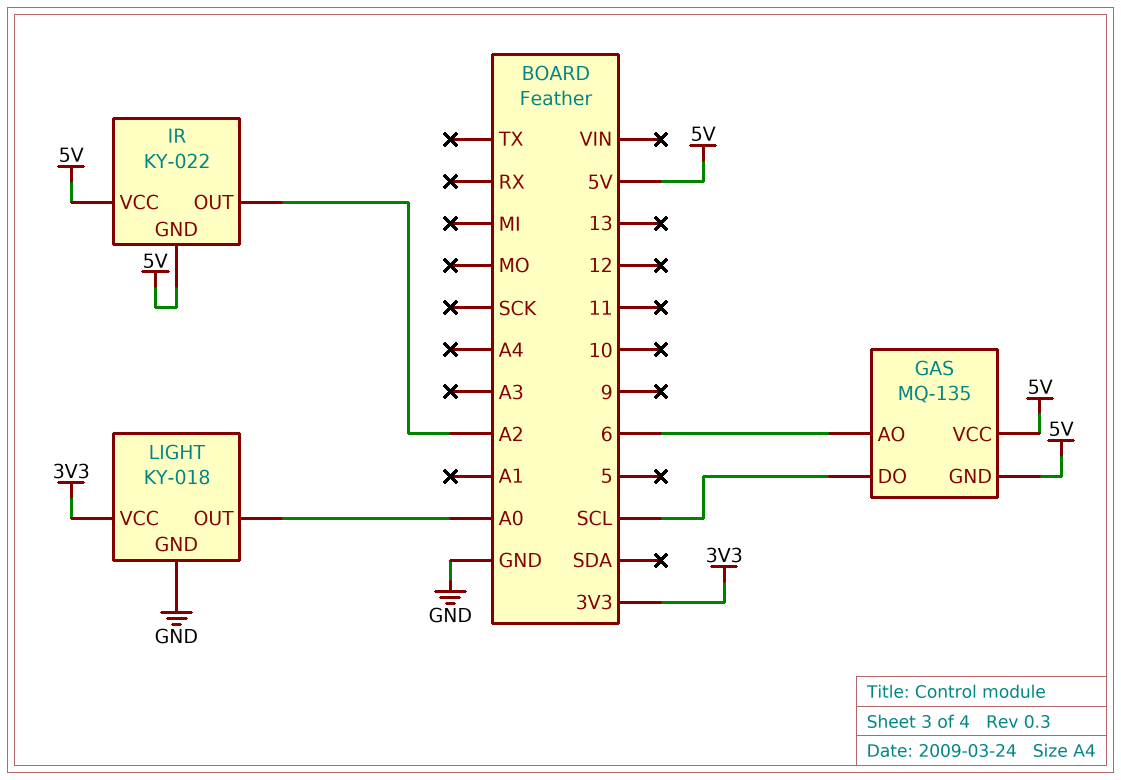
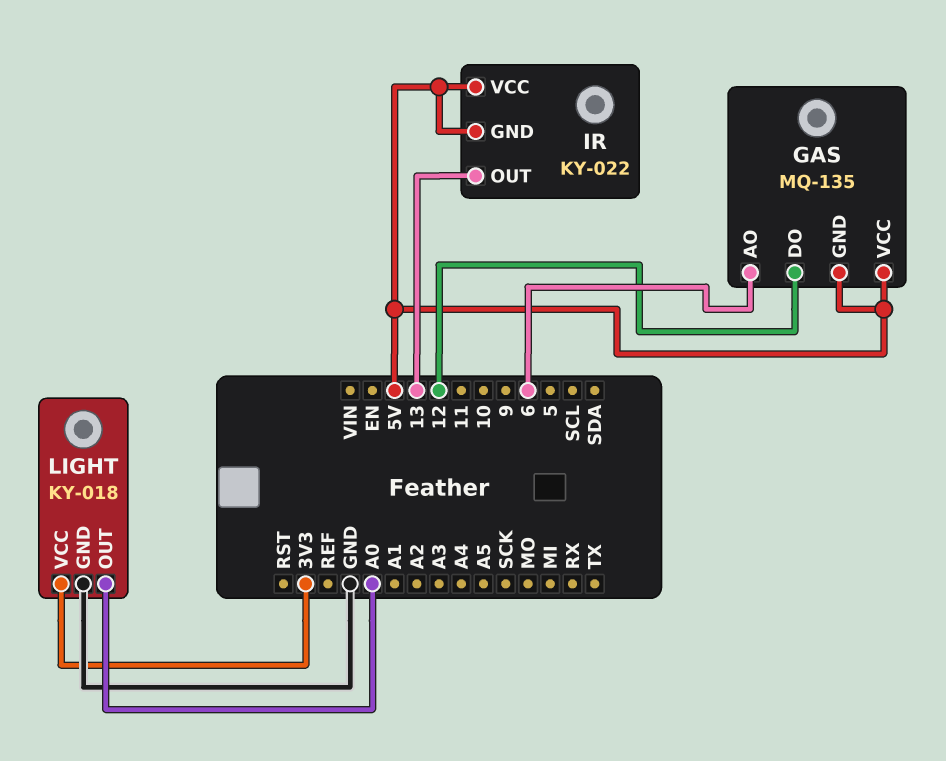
GAS pin DO: SCL -> 12
IR pin OUT: A2 -> 13

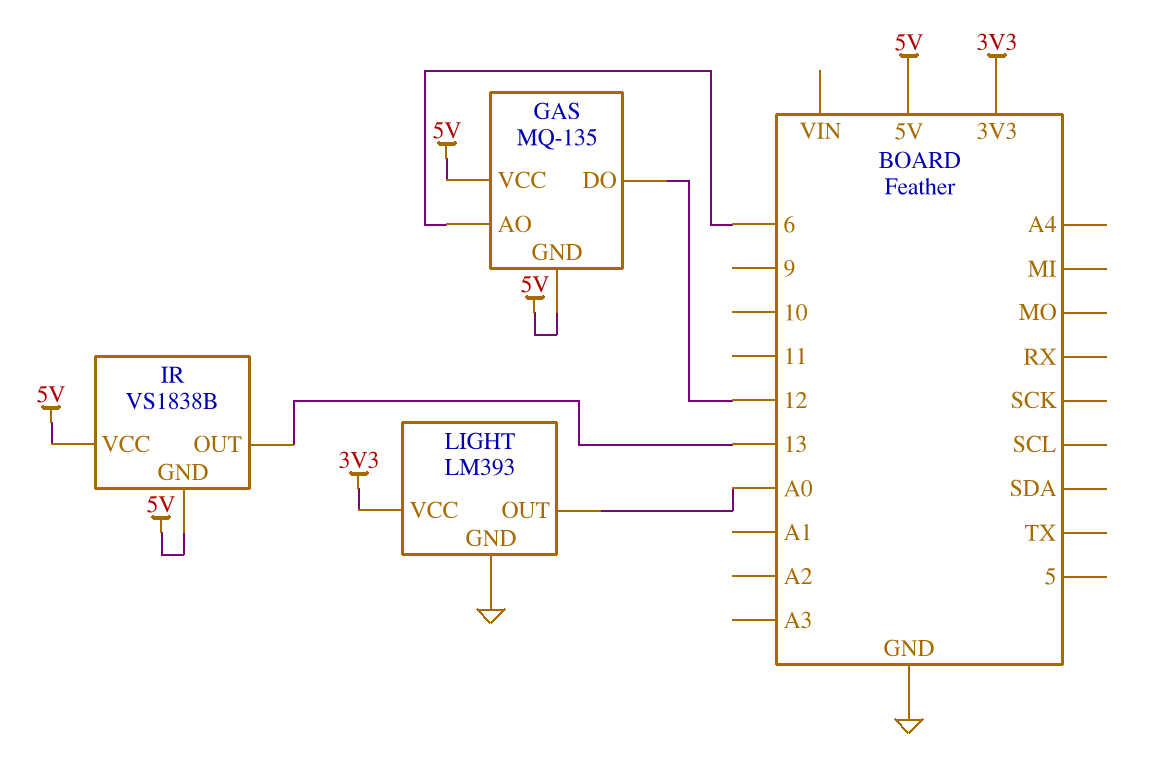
IR: KY-022 -> VS1838B
LIGHT: KY-018 -> LM393

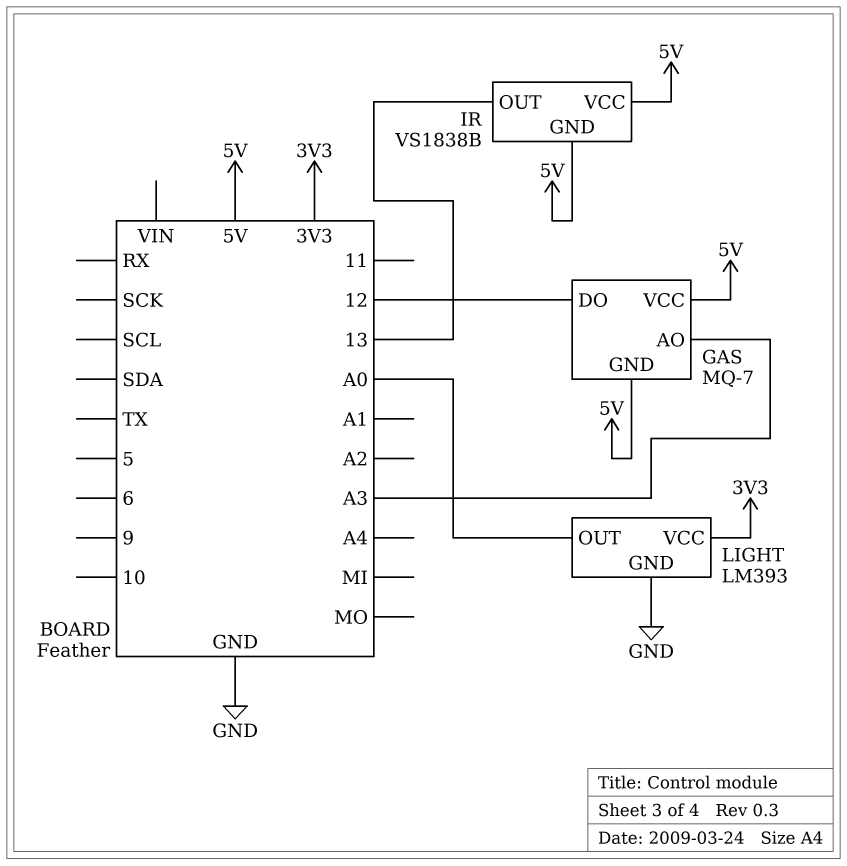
GAS: MQ-135 -> MQ-7
GAS pin AO: 6 -> A3

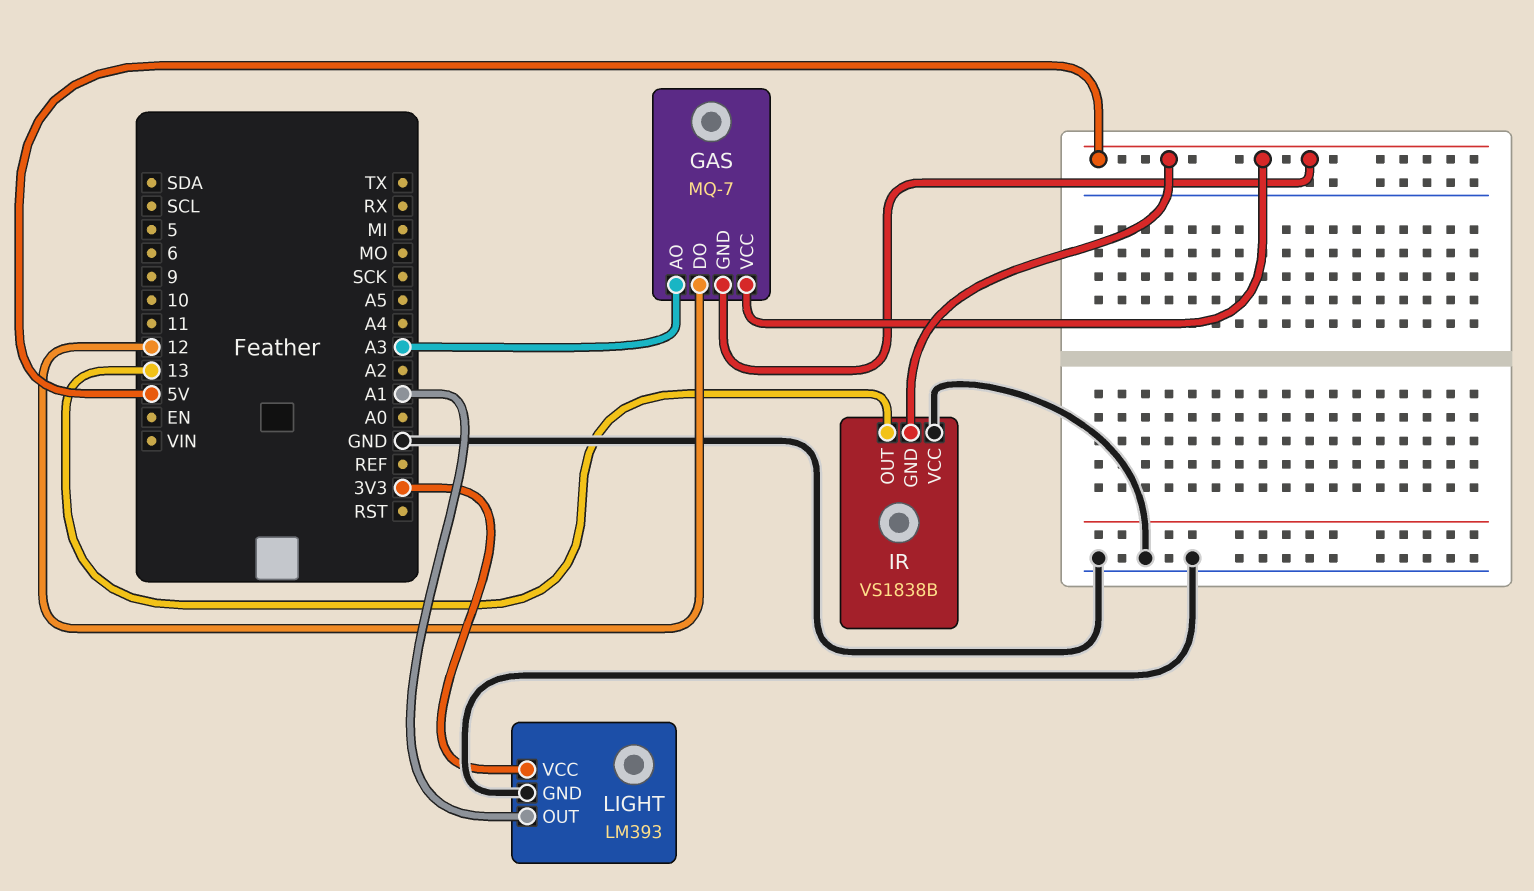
IR pin VCC: 5V -> GND
LIGHT pin OUT: A0 -> A1

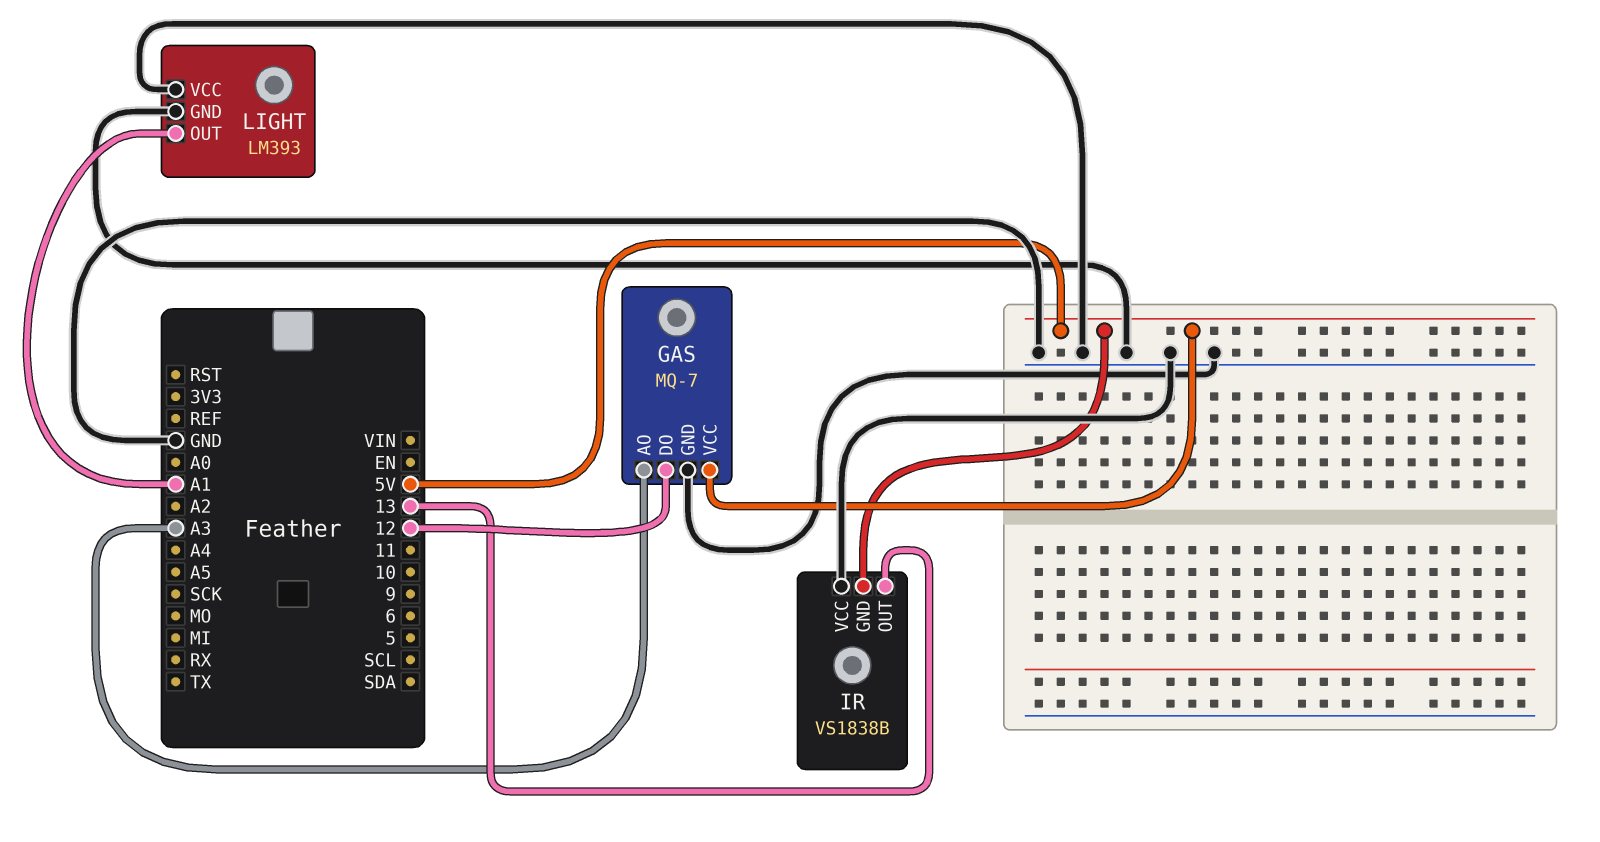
GAS pin GND: 5V -> GND
LIGHT pin VCC: 3V3 -> GND

